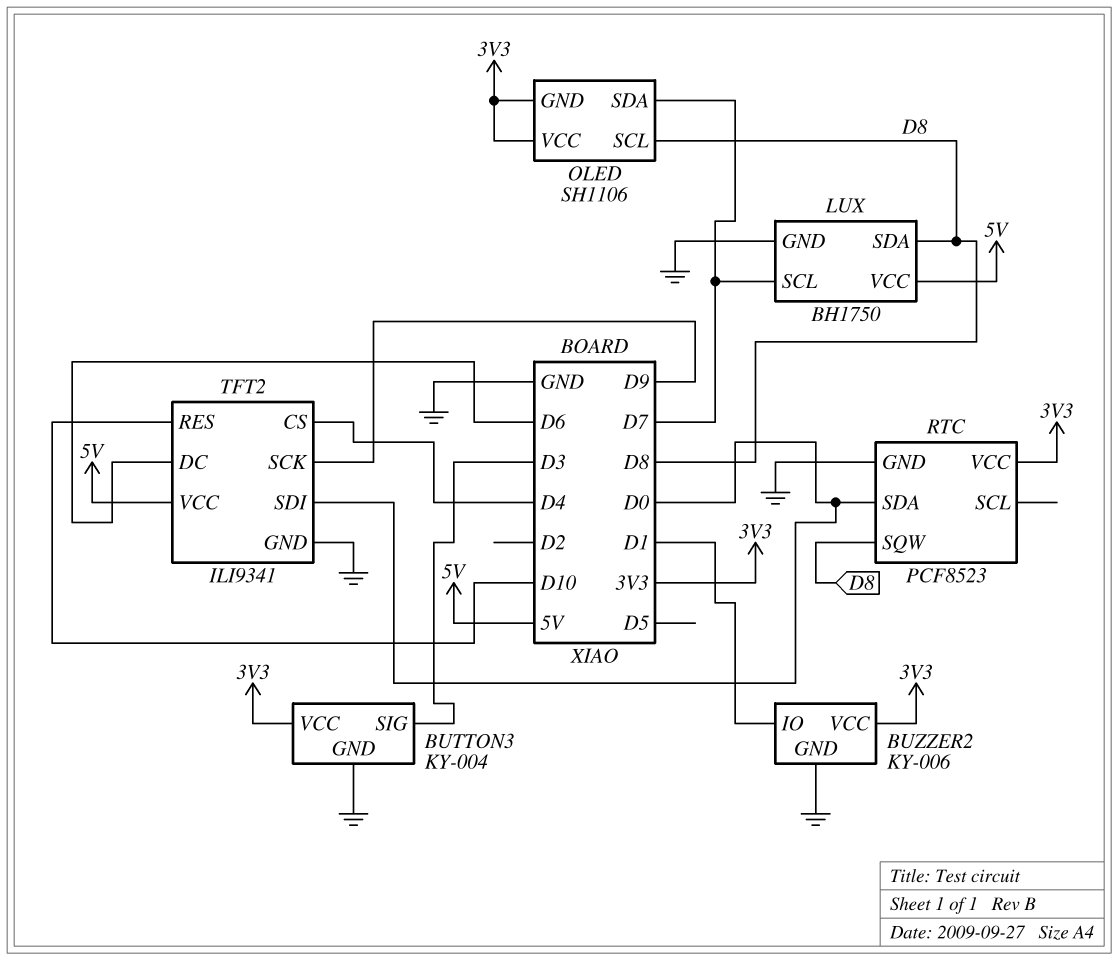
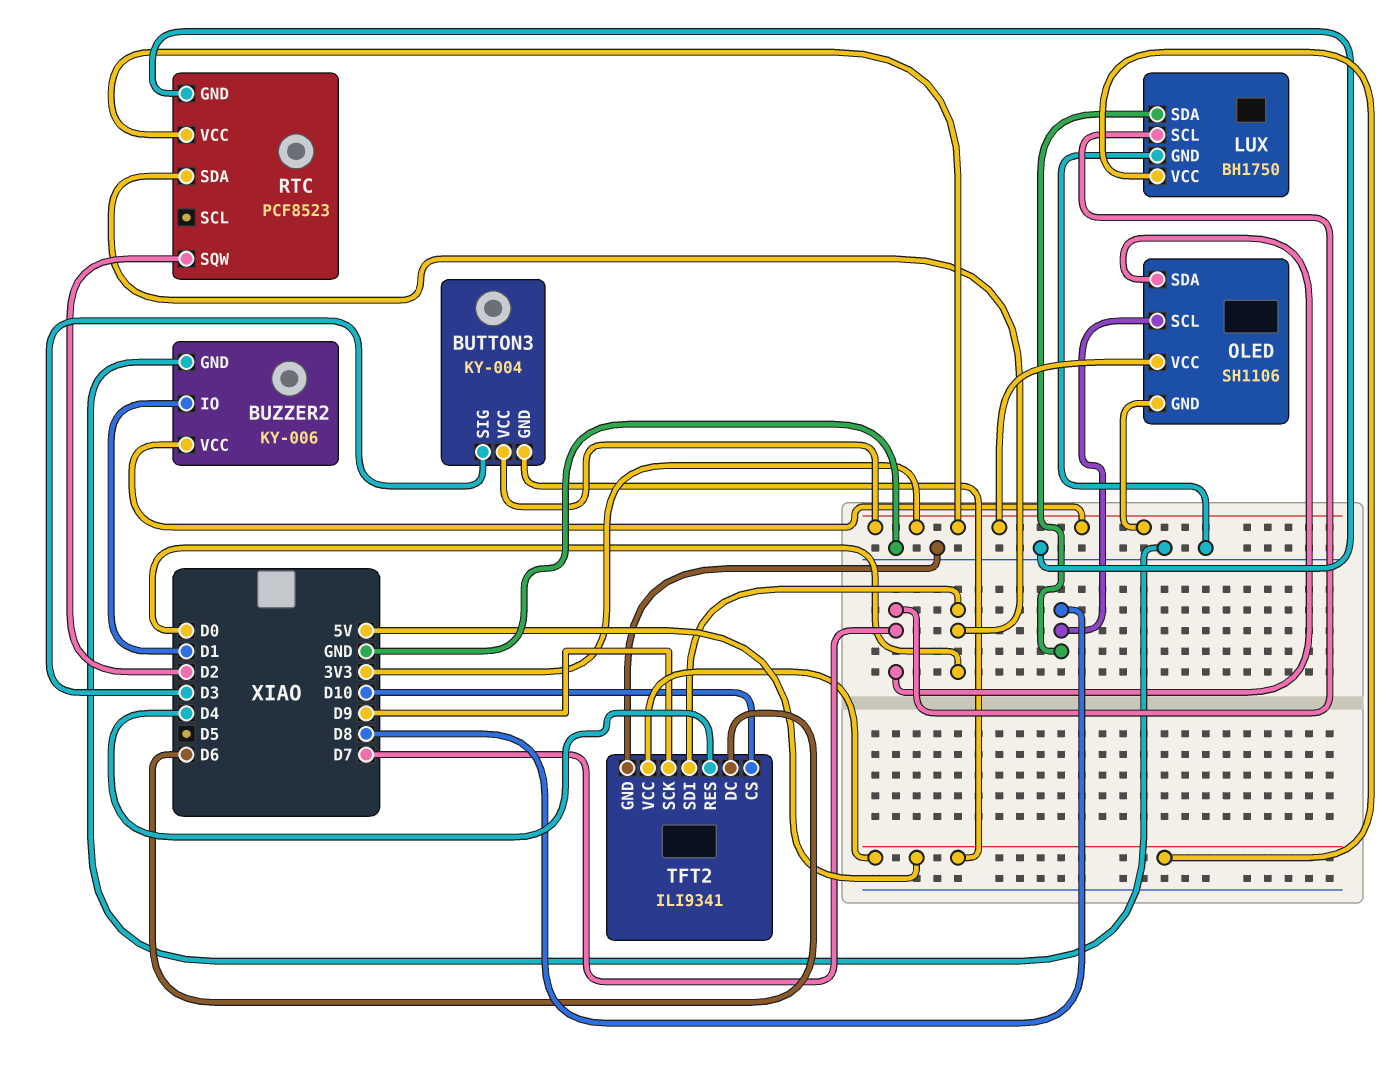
BUTTON3 pin GND: GND -> 5V
RTC pin SQW: D8 -> D2
TFT2 pin CS: D4 -> D10
TFT2 pin RES: D10 -> D4

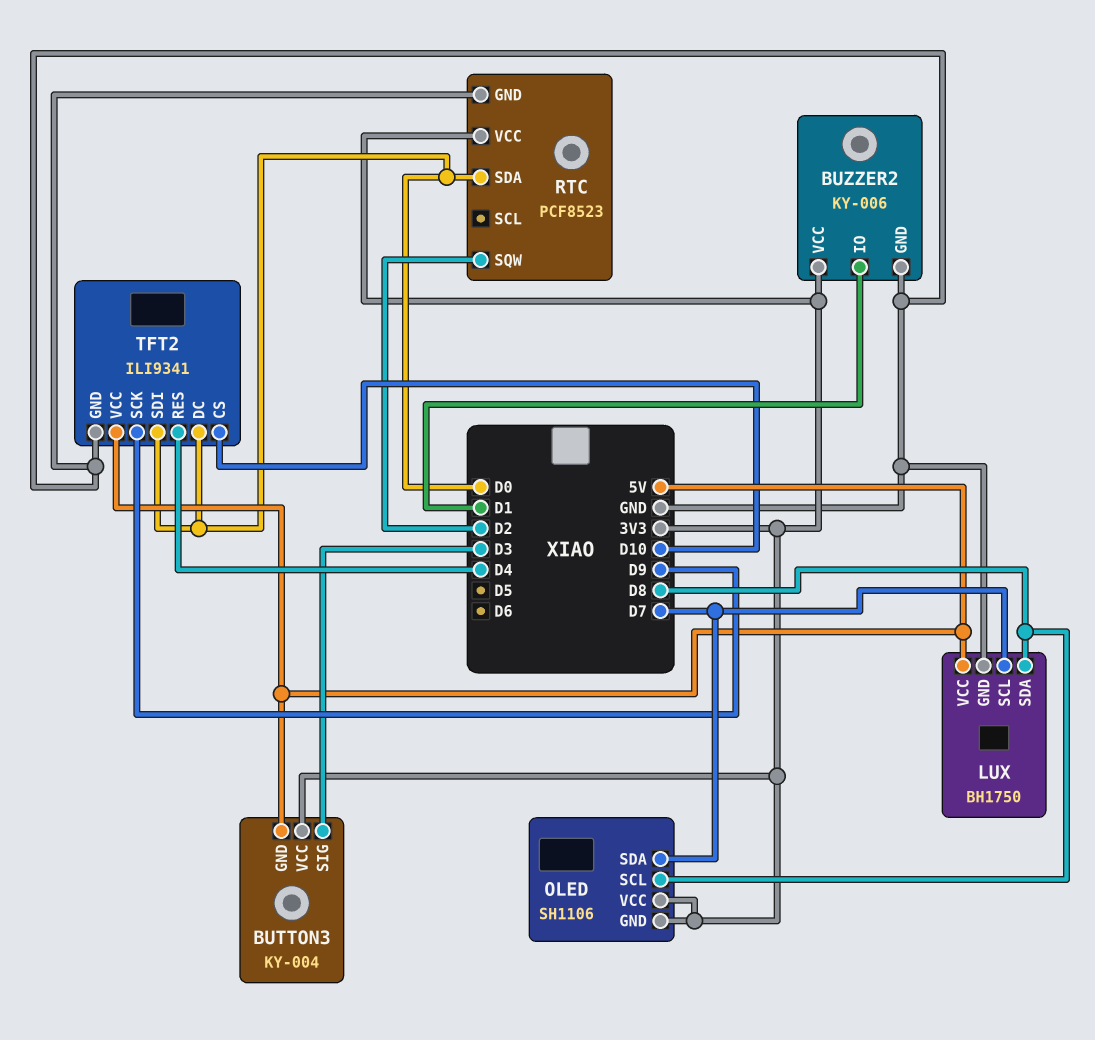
TFT2 pin DC: D6 -> D0

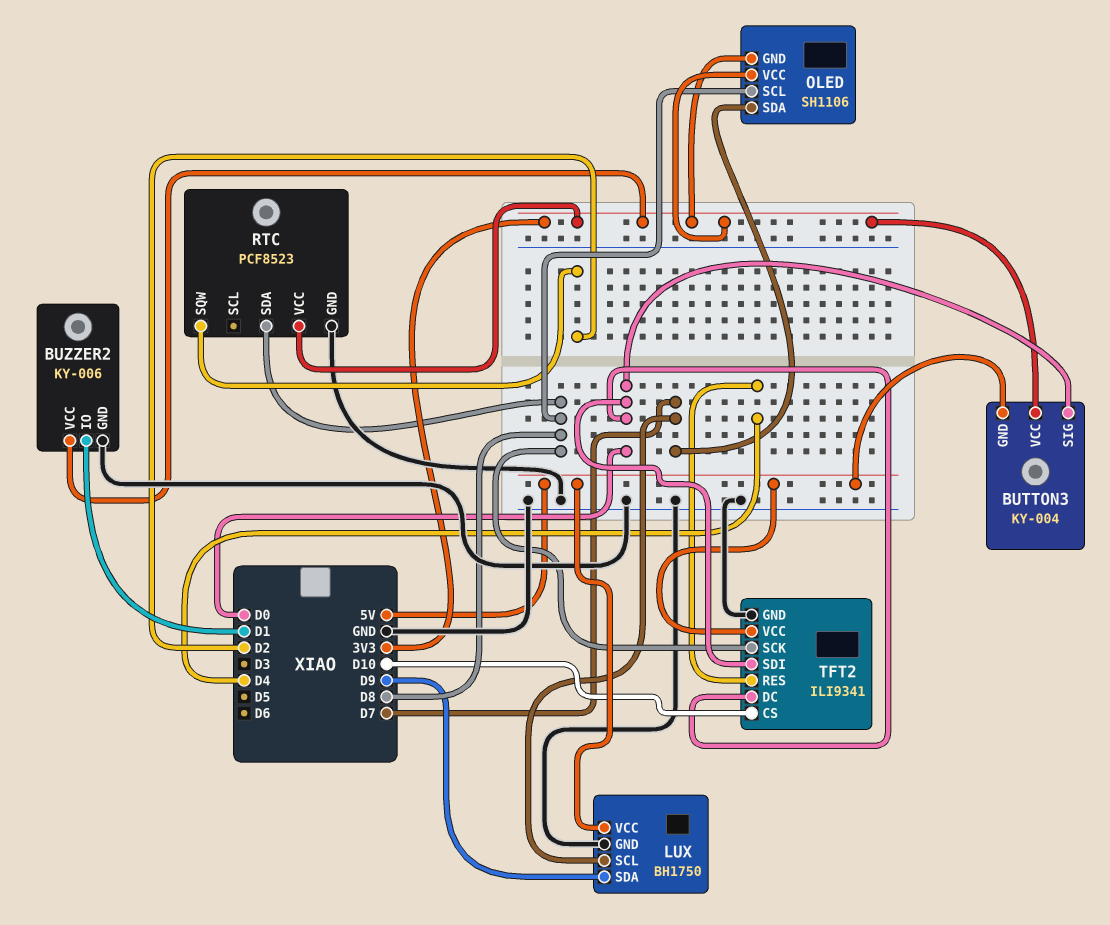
BUTTON3 pin SIG: D3 -> D0
LUX pin SDA: D8 -> D9
RTC pin SDA: D0 -> D8
TFT2 pin SCK: D9 -> D8

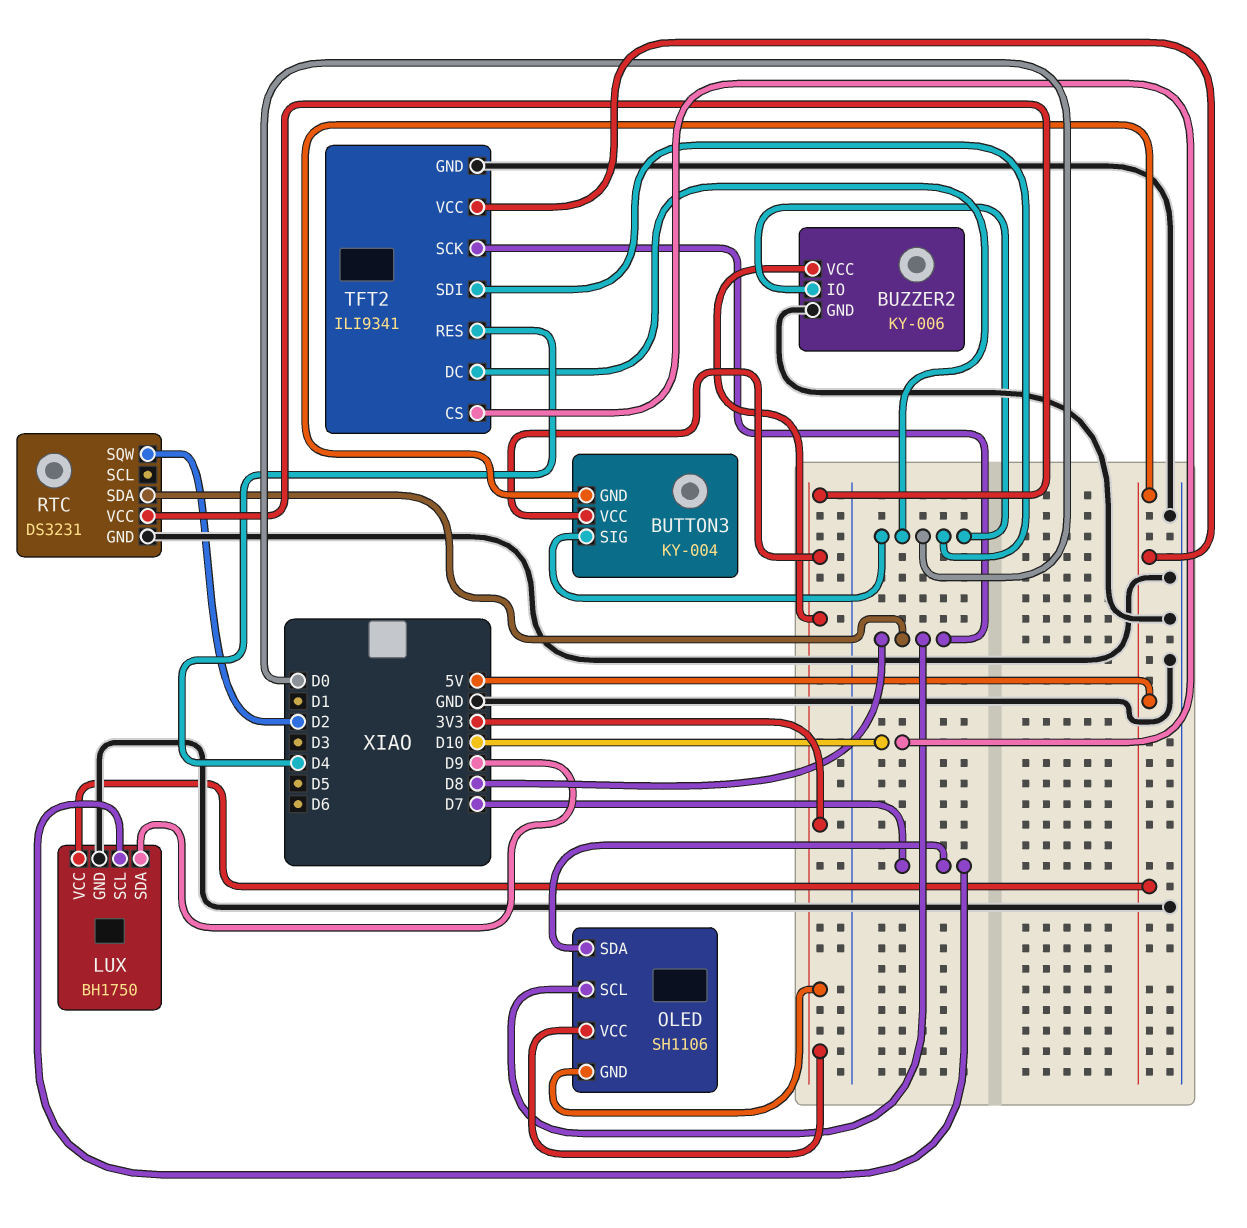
BUZZER2 pin IO: D1 -> D0
RTC: PCF8523 -> DS3231

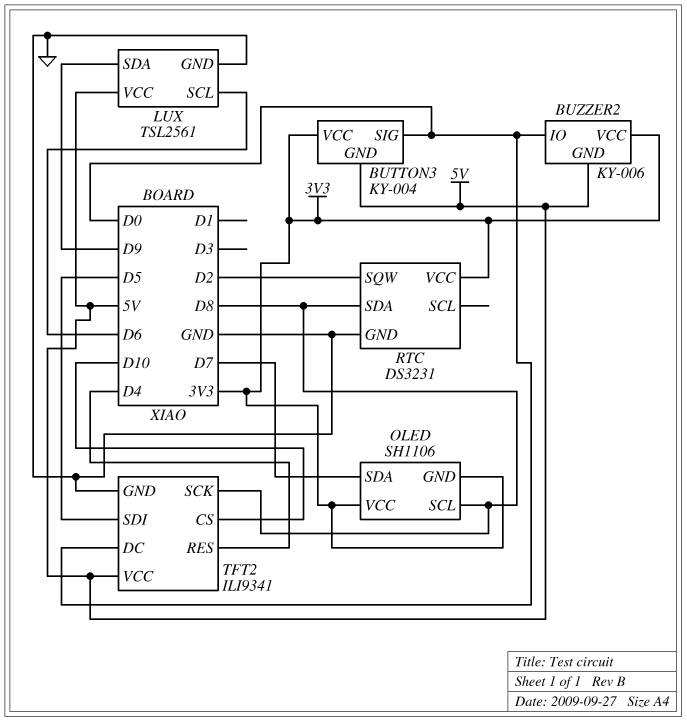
BUZZER2 pin GND: GND -> 5V
LUX: BH1750 -> TSL2561
LUX pin SCL: D7 -> D6
TFT2 pin SDI: D0 -> D5

